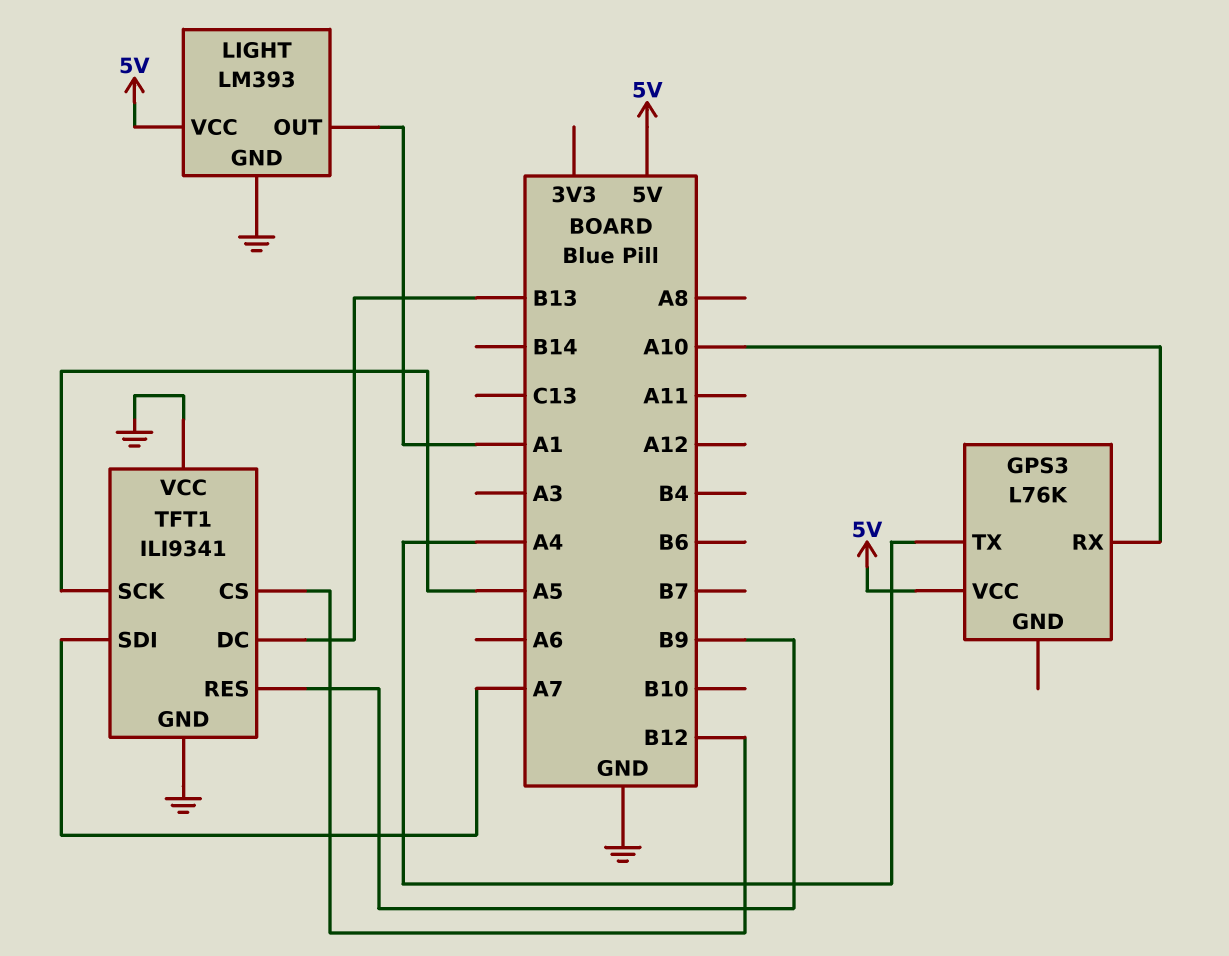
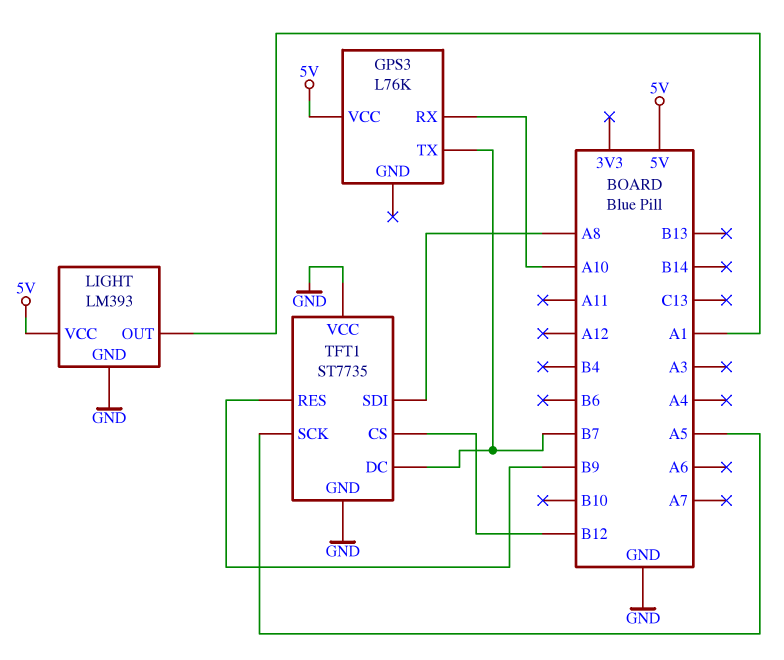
GPS3 pin TX: A4 -> B7
TFT1: ILI9341 -> ST7735
TFT1 pin DC: B13 -> B7
TFT1 pin SDI: A7 -> A8

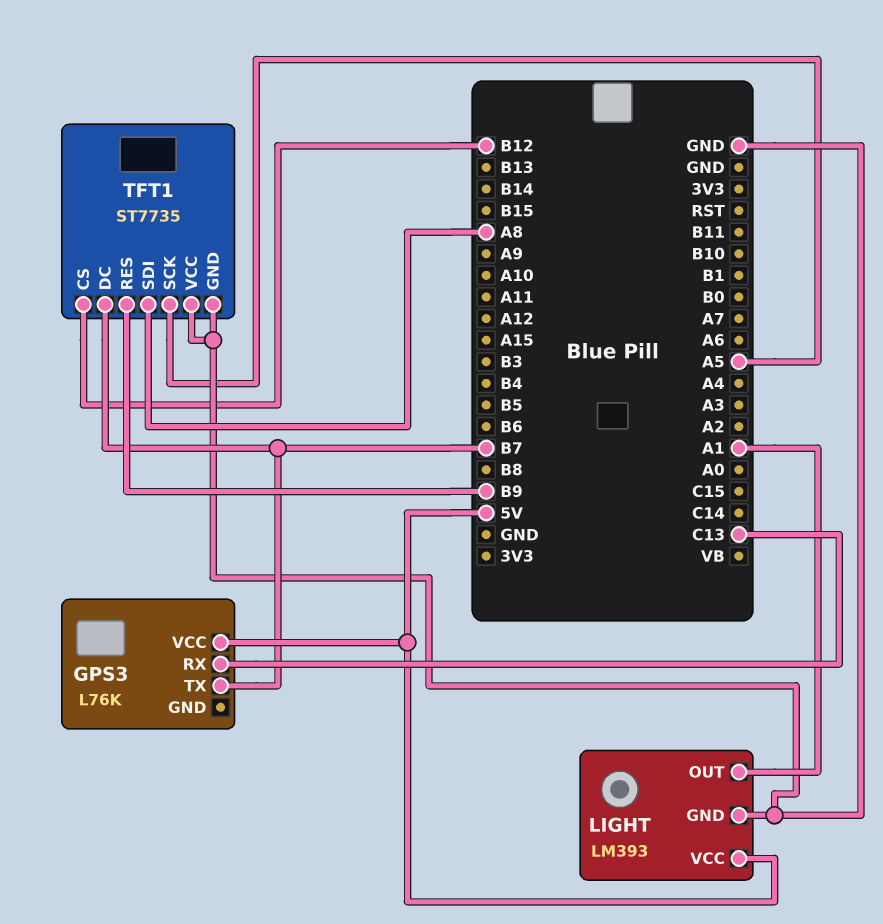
GPS3 pin RX: A10 -> C13

